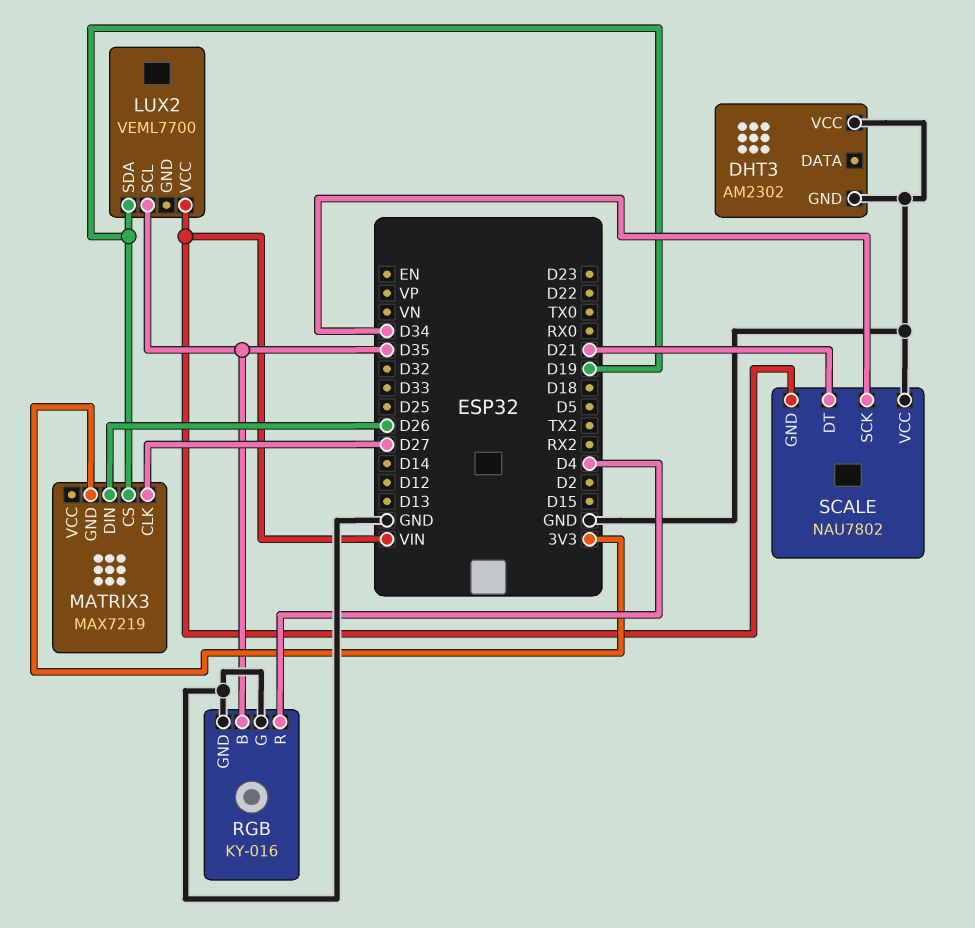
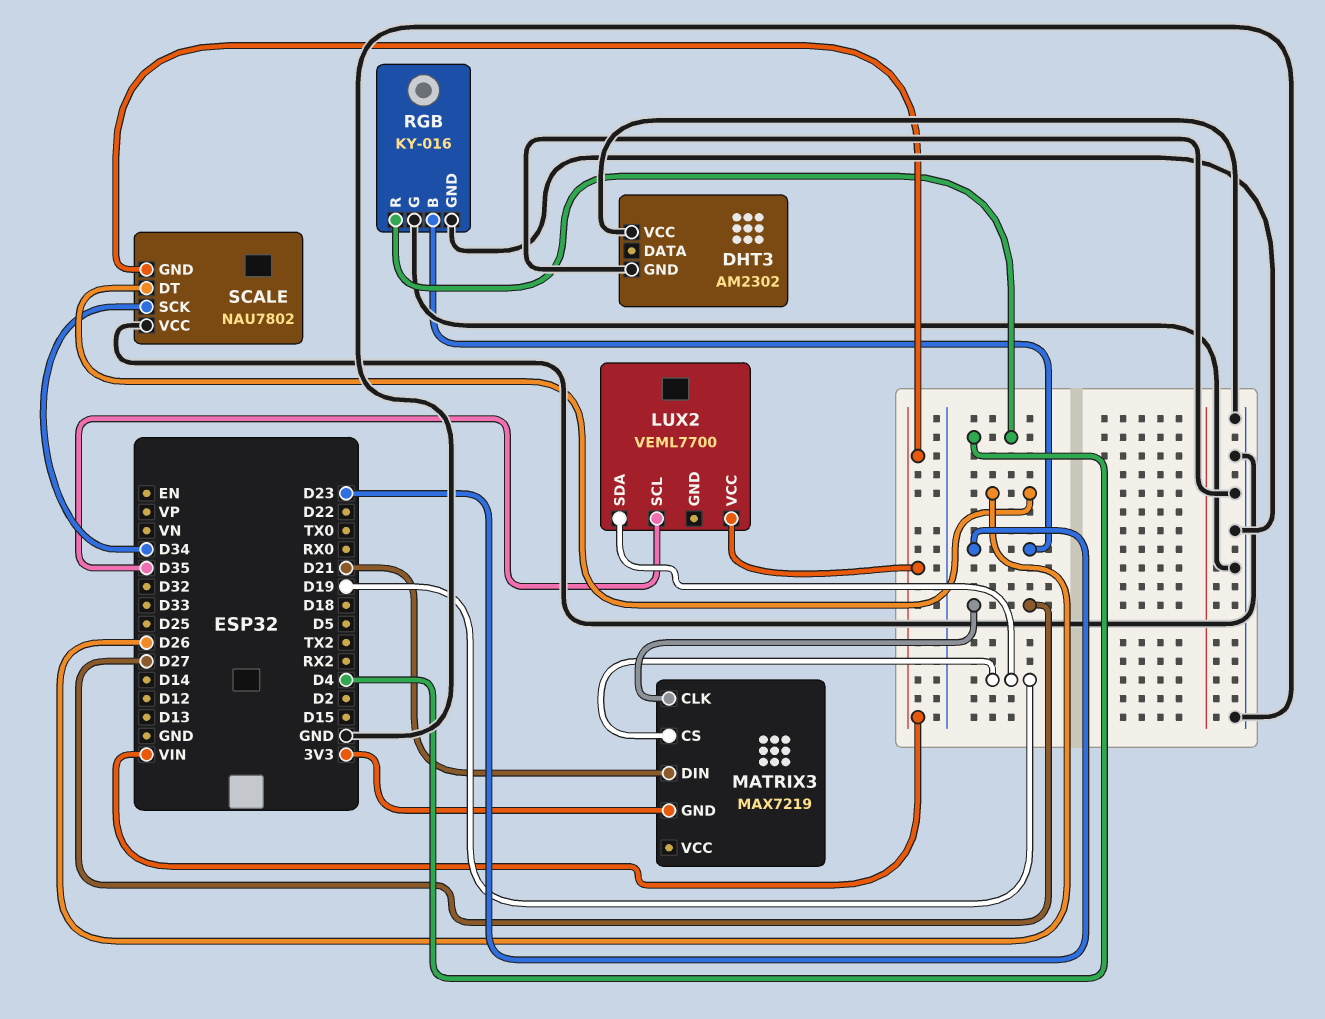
MATRIX3 pin DIN: D26 -> D21
RGB pin B: D35 -> D23
SCALE pin DT: D21 -> D26

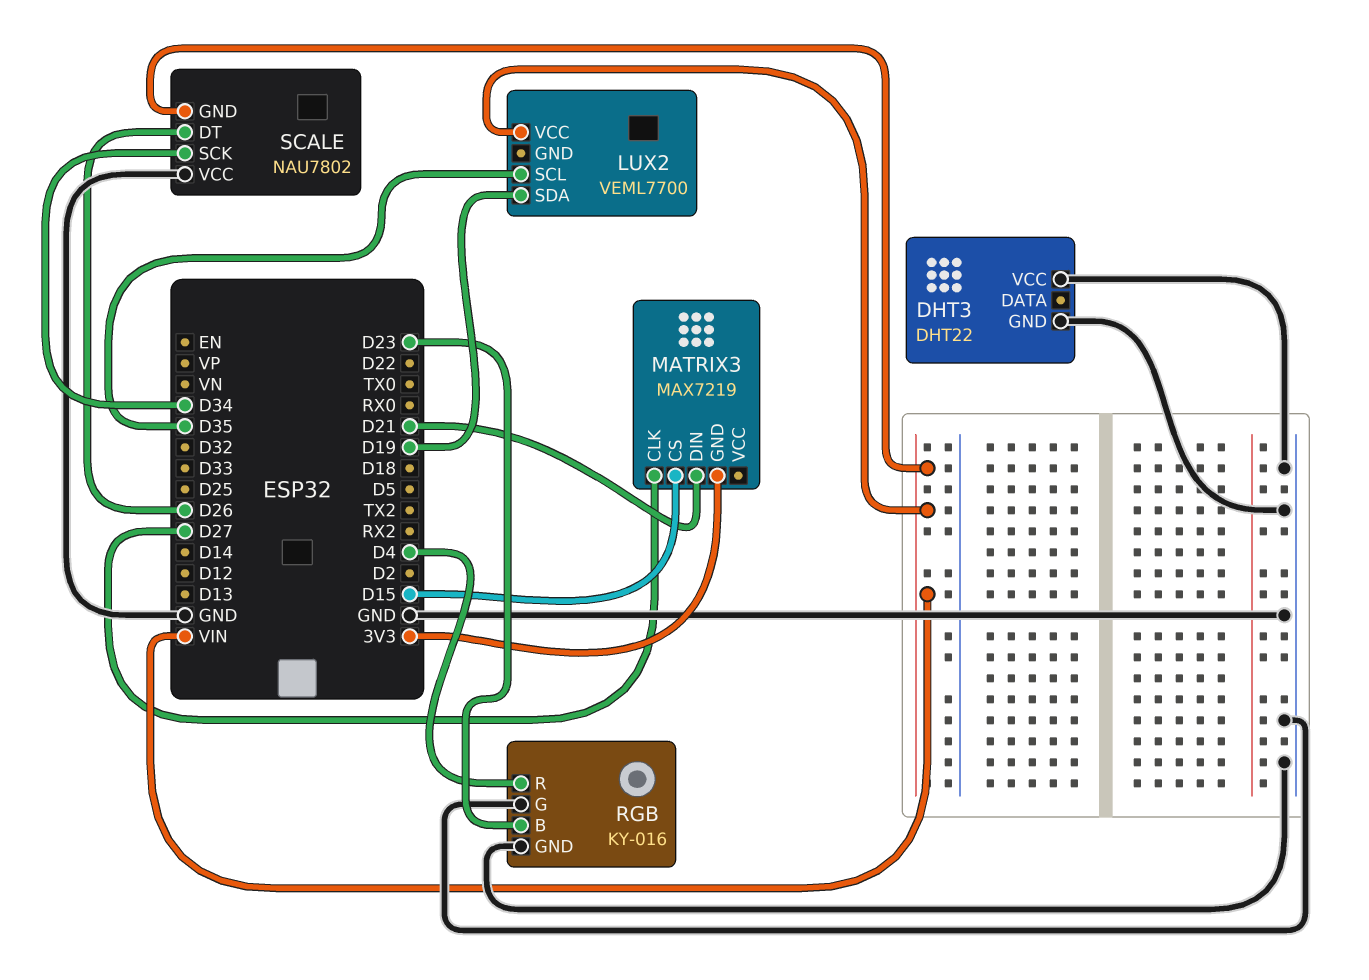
DHT3: AM2302 -> DHT22
MATRIX3 pin CS: D19 -> D15

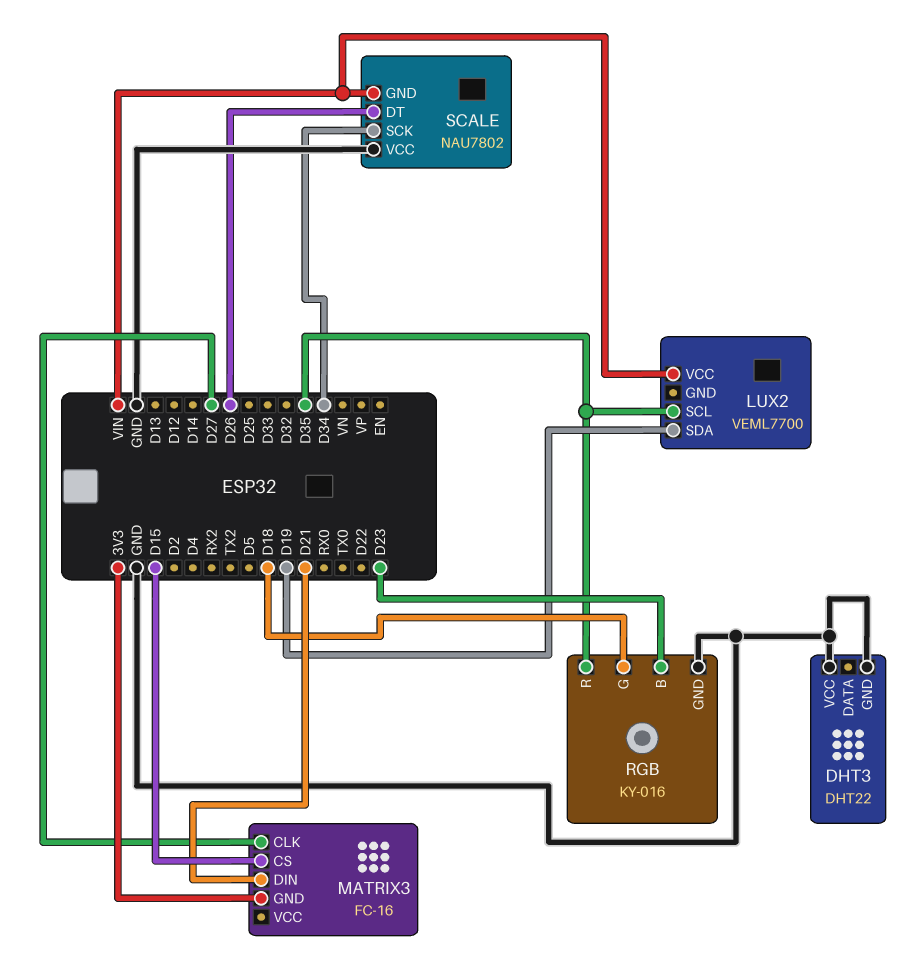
MATRIX3: MAX7219 -> FC-16
RGB pin G: GND -> D18
RGB pin R: D4 -> D35

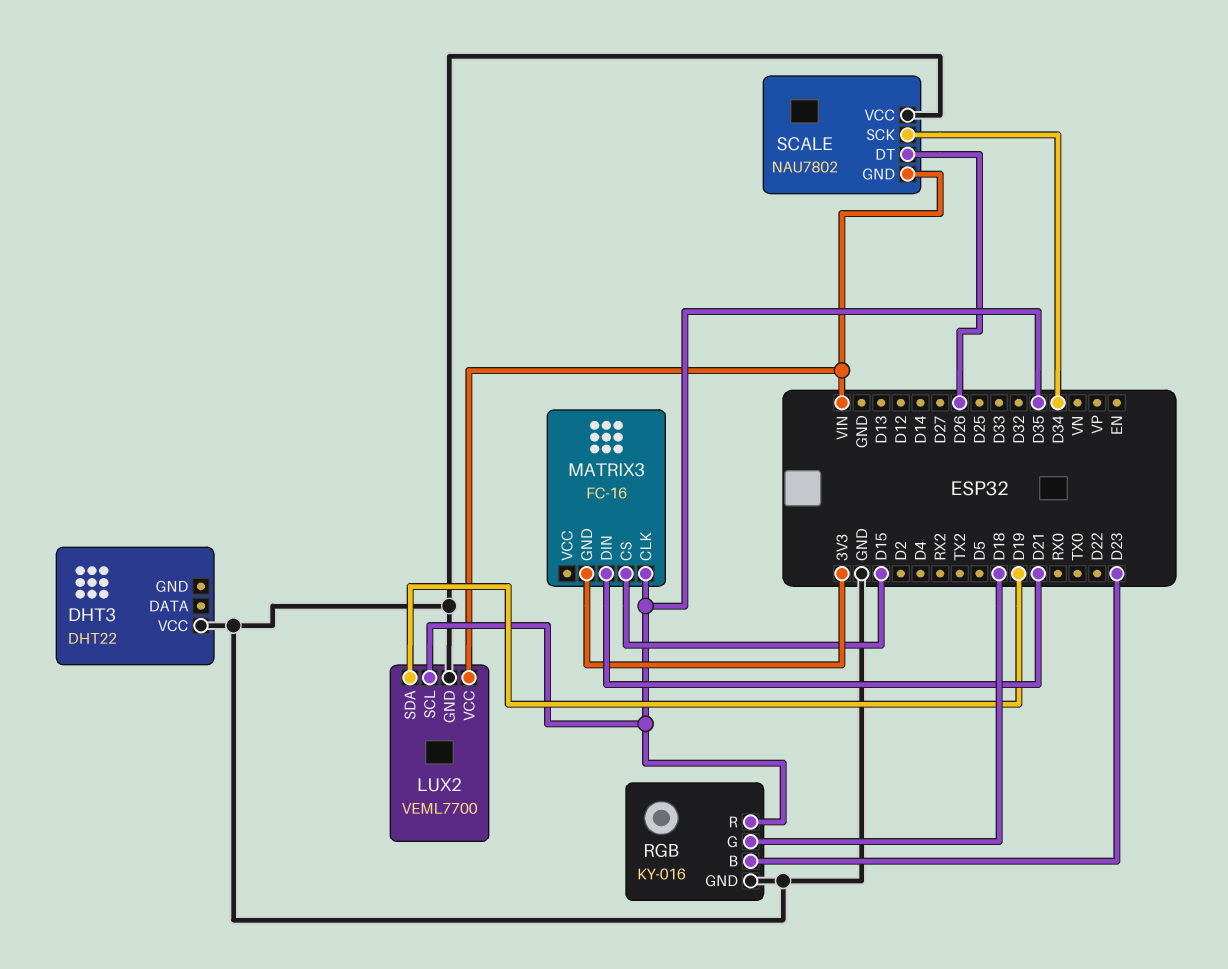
DHT3 pin GND: GND -> none
LUX2 pin GND: none -> GND
MATRIX3 pin CLK: D27 -> D35

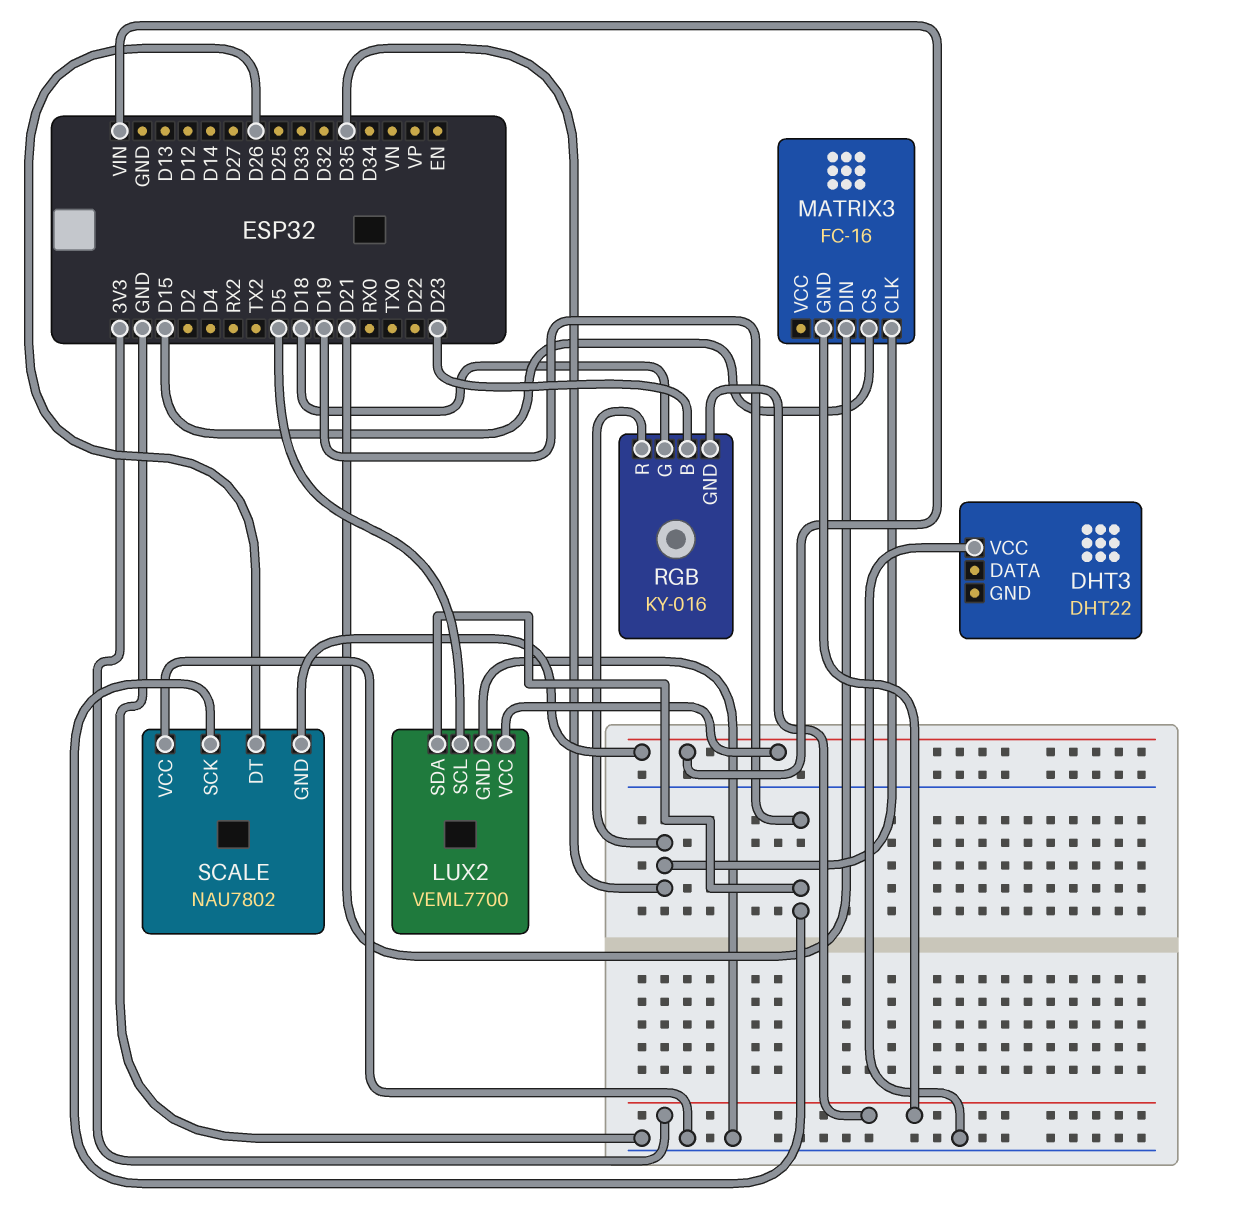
LUX2 pin SCL: D35 -> D5
RGB pin GND: GND -> 3V3
SCALE pin SCK: D34 -> D19

